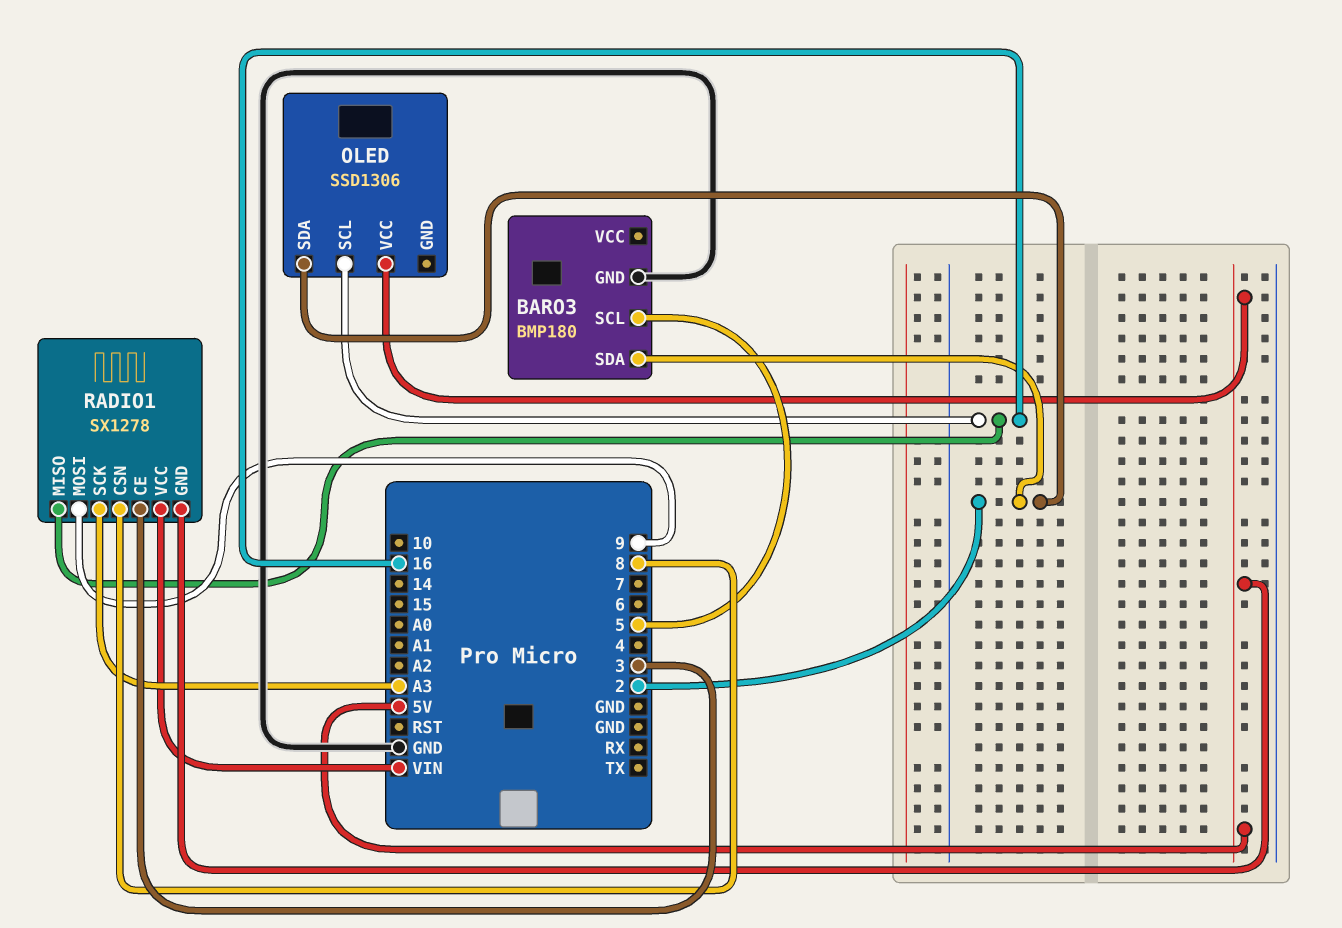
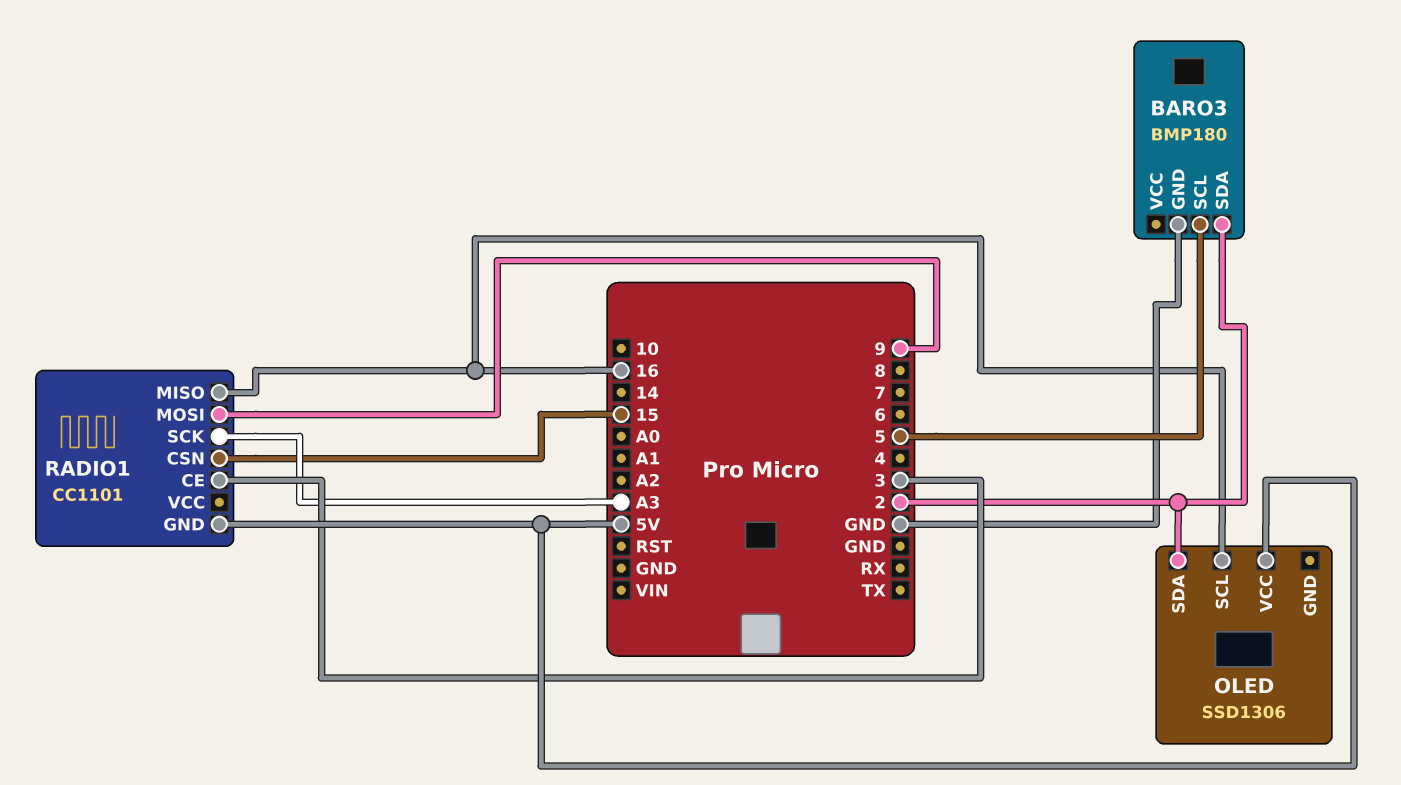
RADIO1: SX1278 -> CC1101
RADIO1 pin CSN: 8 -> 15
RADIO1 pin VCC: VIN -> none

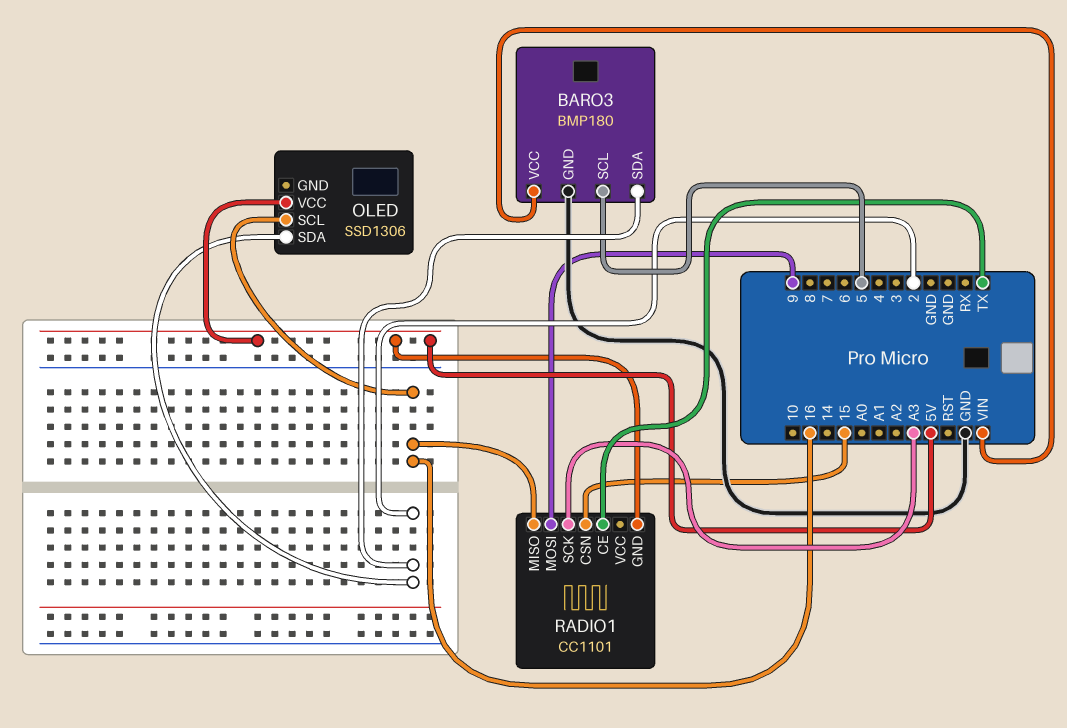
BARO3 pin VCC: none -> VIN
RADIO1 pin CE: 3 -> TX

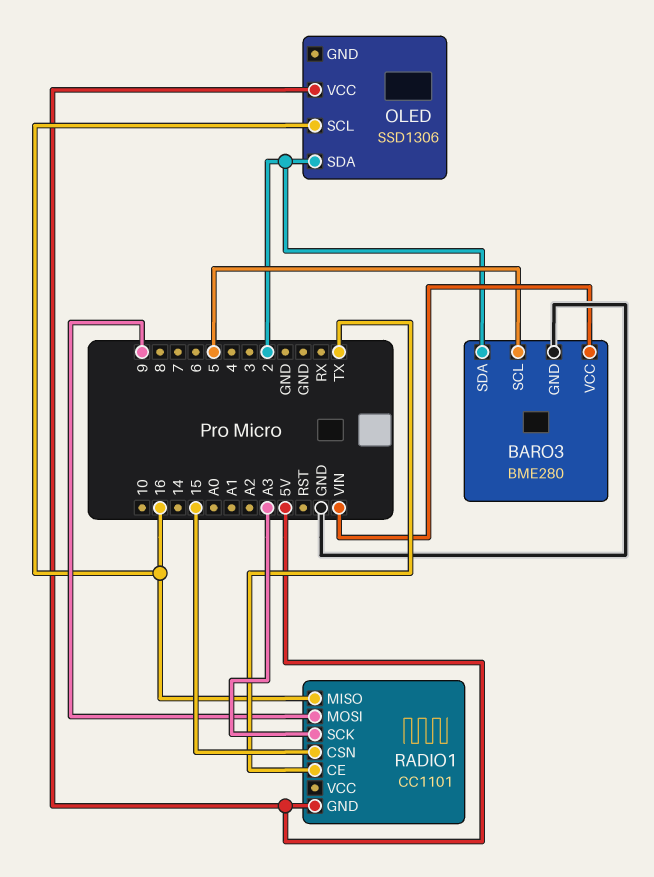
BARO3: BMP180 -> BME280

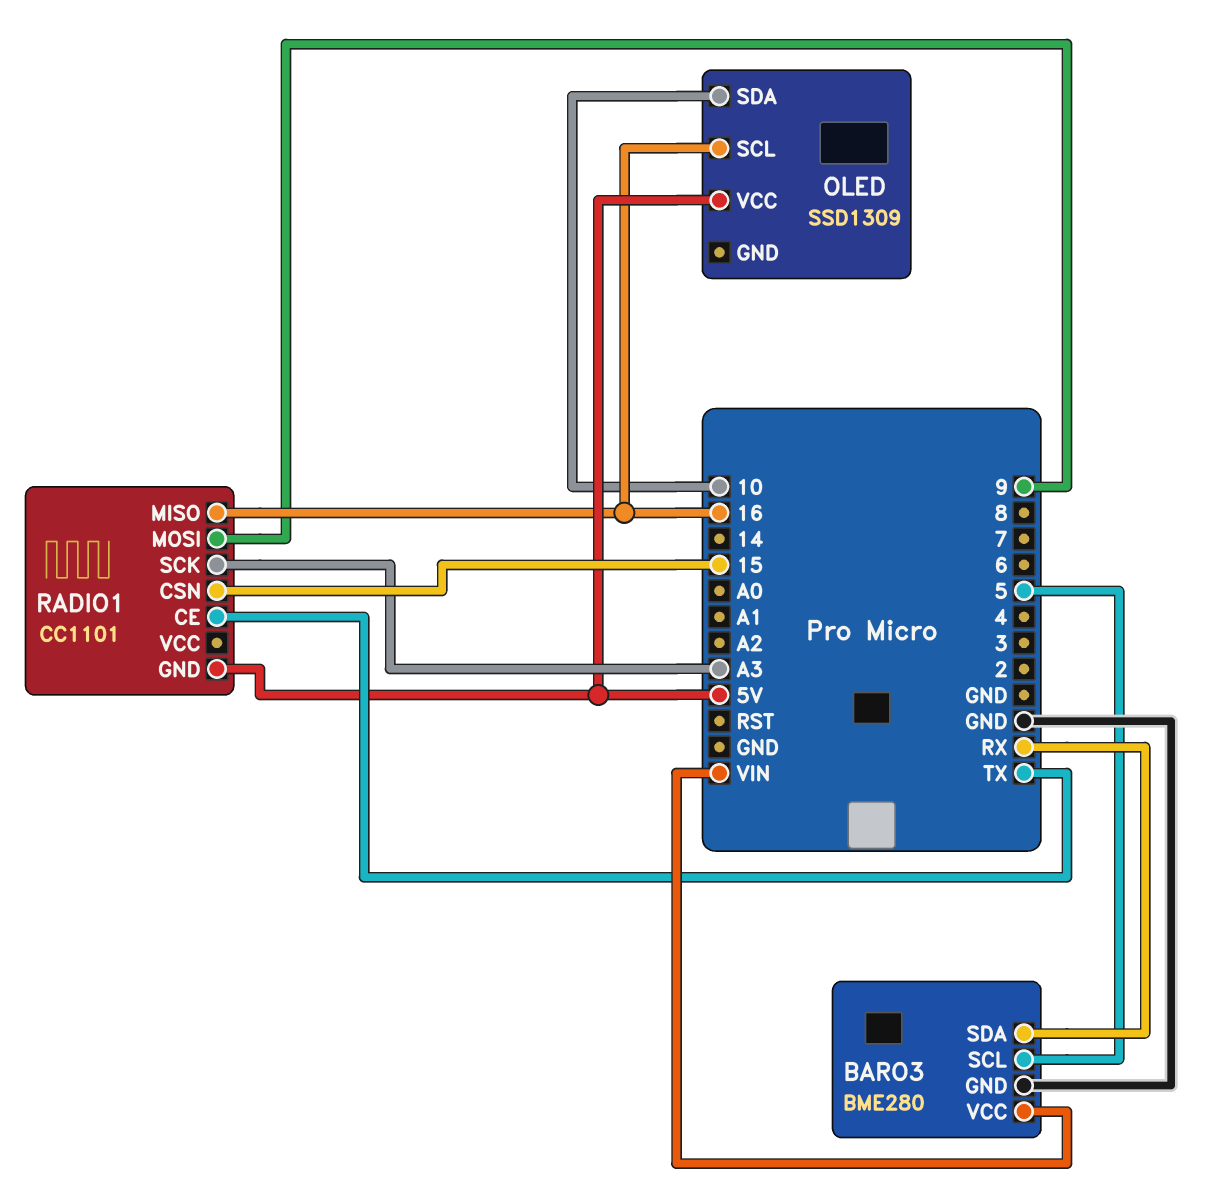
BARO3 pin SDA: 2 -> RX
OLED: SSD1306 -> SSD1309
OLED pin SDA: 2 -> 10

